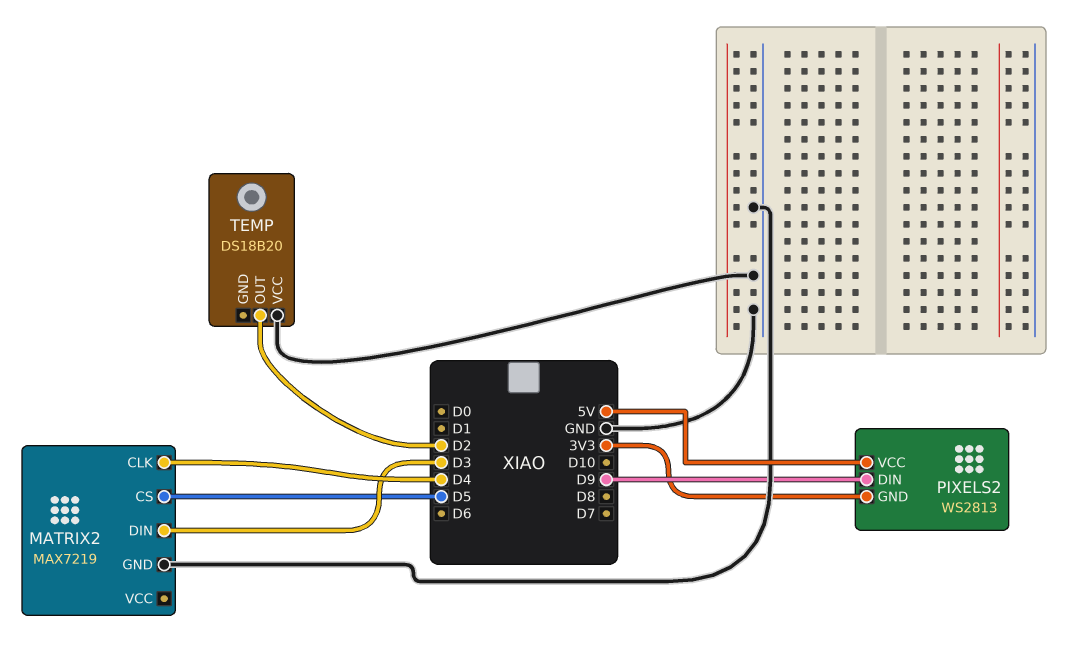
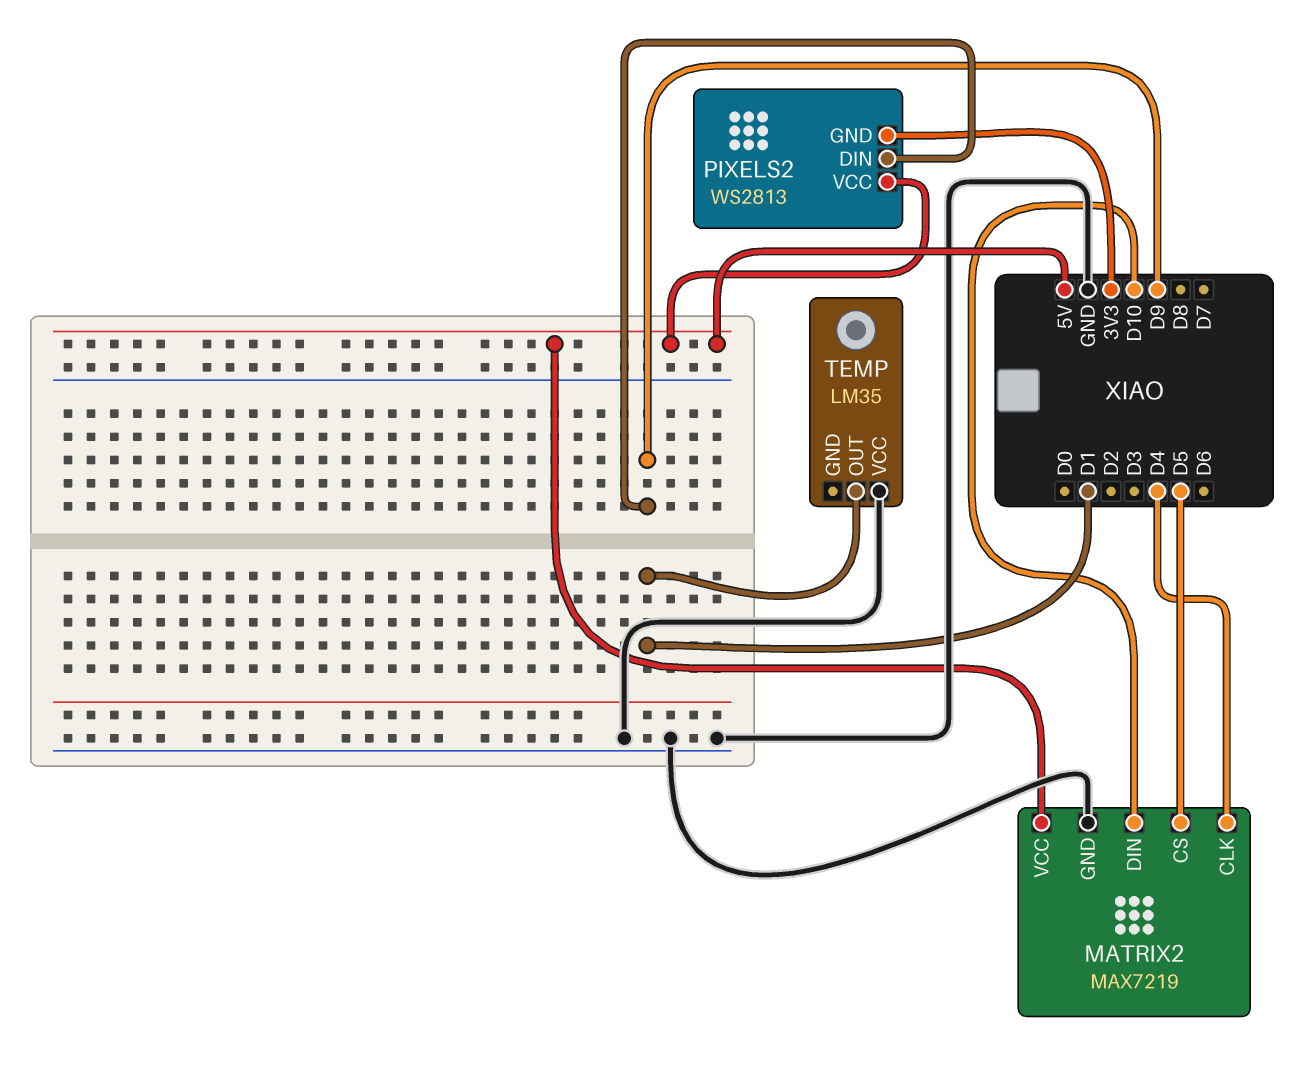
MATRIX2 pin DIN: D3 -> D10
MATRIX2 pin VCC: none -> 5V
TEMP: DS18B20 -> LM35
TEMP pin OUT: D2 -> D1

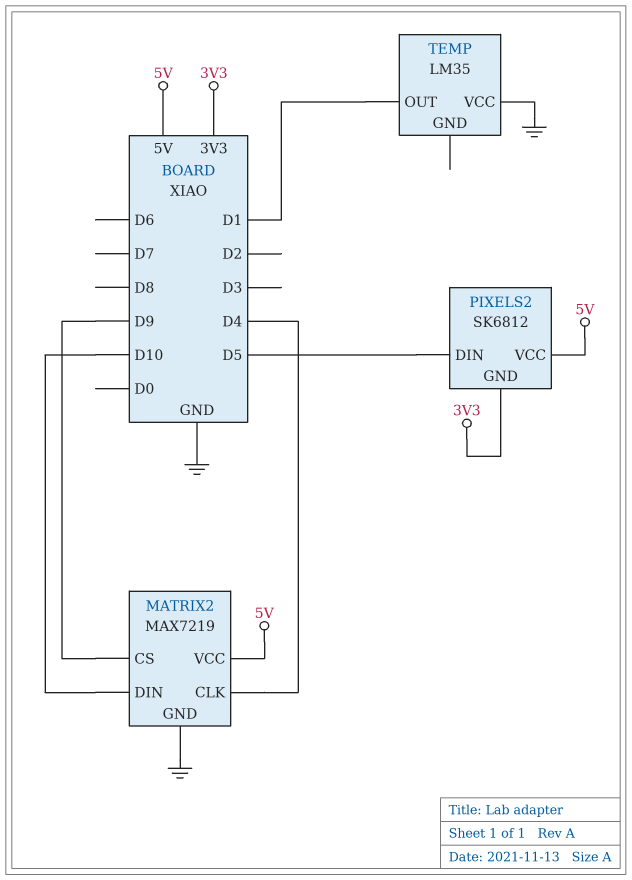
MATRIX2 pin CS: D5 -> D9
PIXELS2: WS2813 -> SK6812
PIXELS2 pin DIN: D9 -> D5

